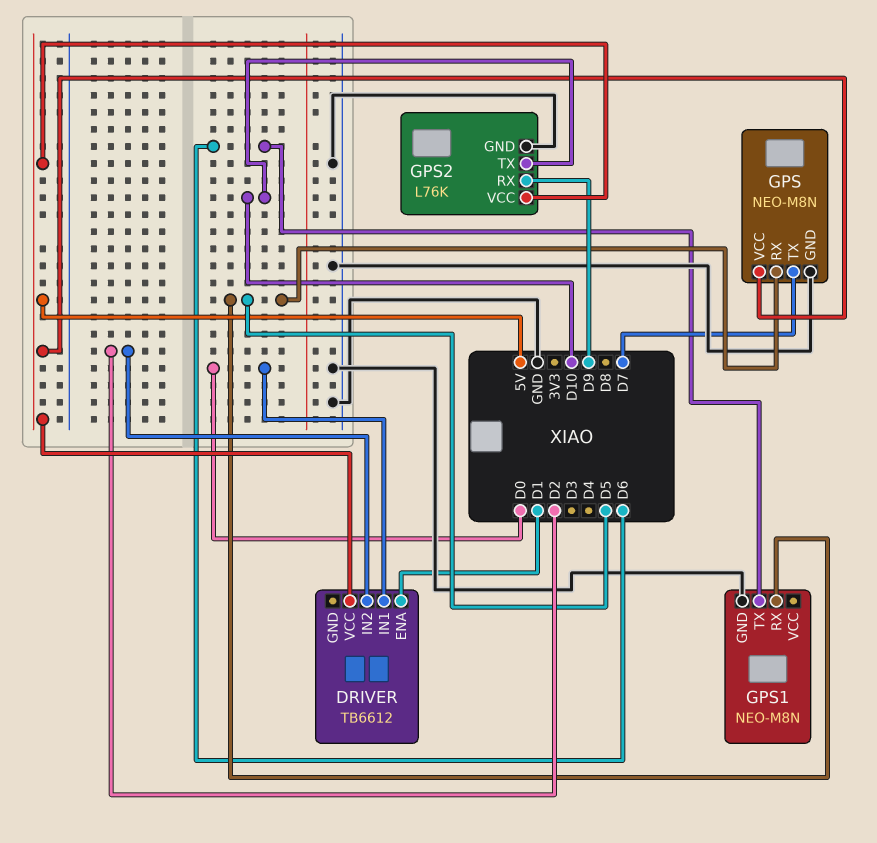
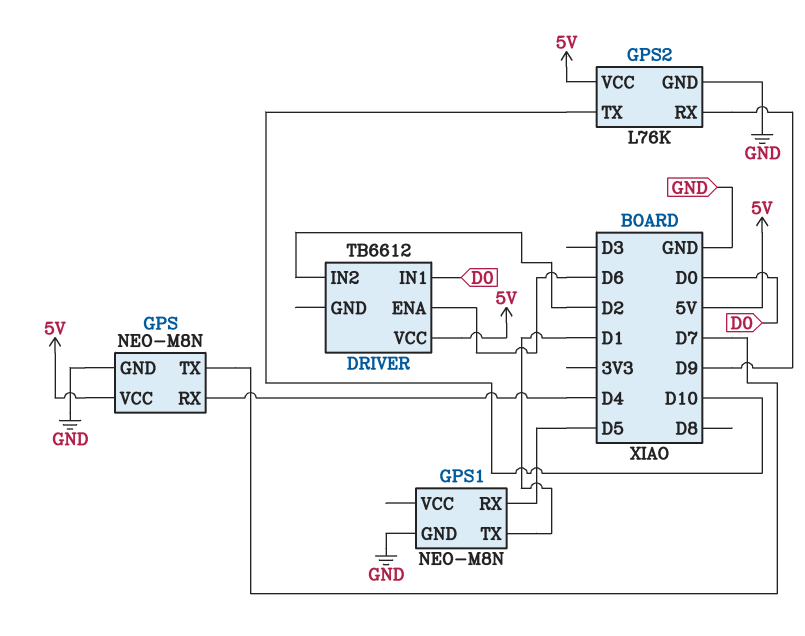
DRIVER pin ENA: D1 -> D6
GPS pin RX: D5 -> D4
GPS1 pin TX: D6 -> D1

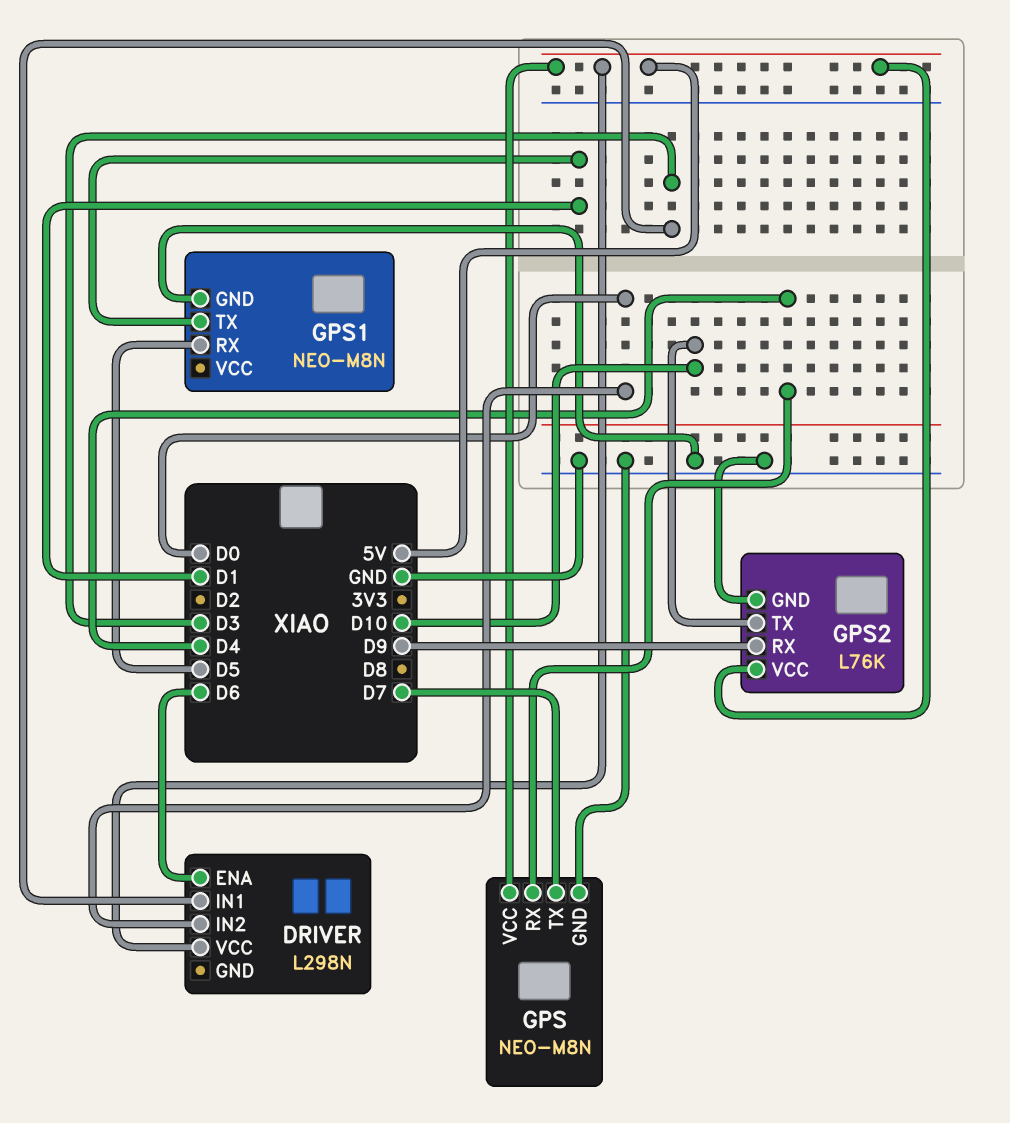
DRIVER: TB6612 -> L298N
DRIVER pin IN1: D0 -> D3
DRIVER pin IN2: D2 -> D0

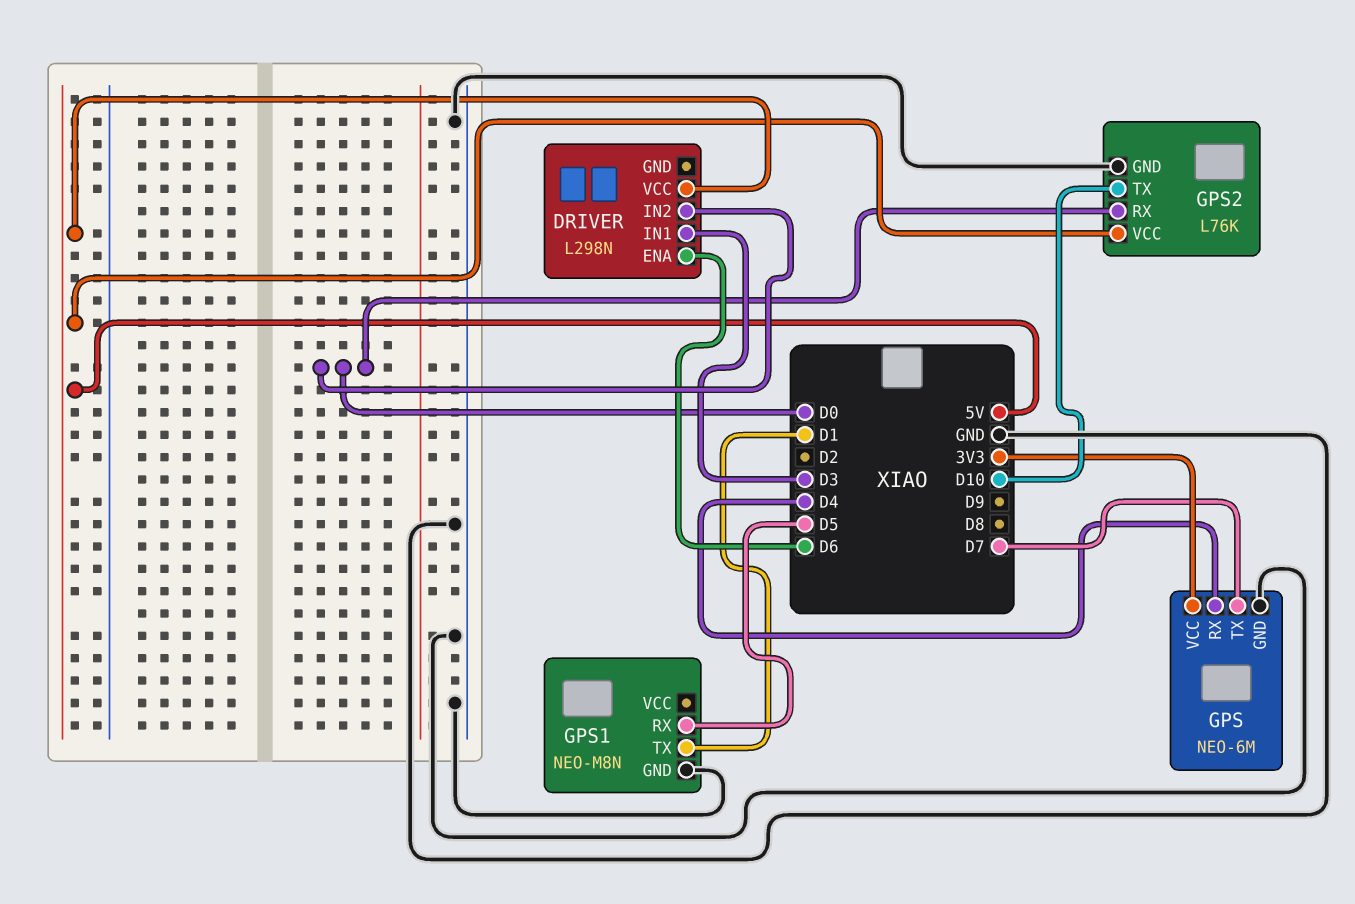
GPS: NEO-M8N -> NEO-6M
GPS pin VCC: 5V -> 3V3
GPS2 pin RX: D9 -> D0

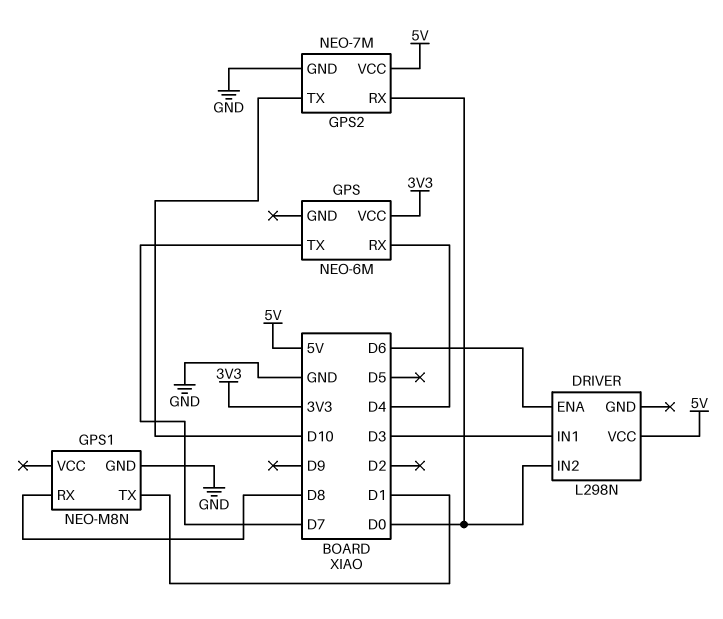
GPS pin GND: GND -> none
GPS1 pin RX: D5 -> D8
GPS2: L76K -> NEO-7M

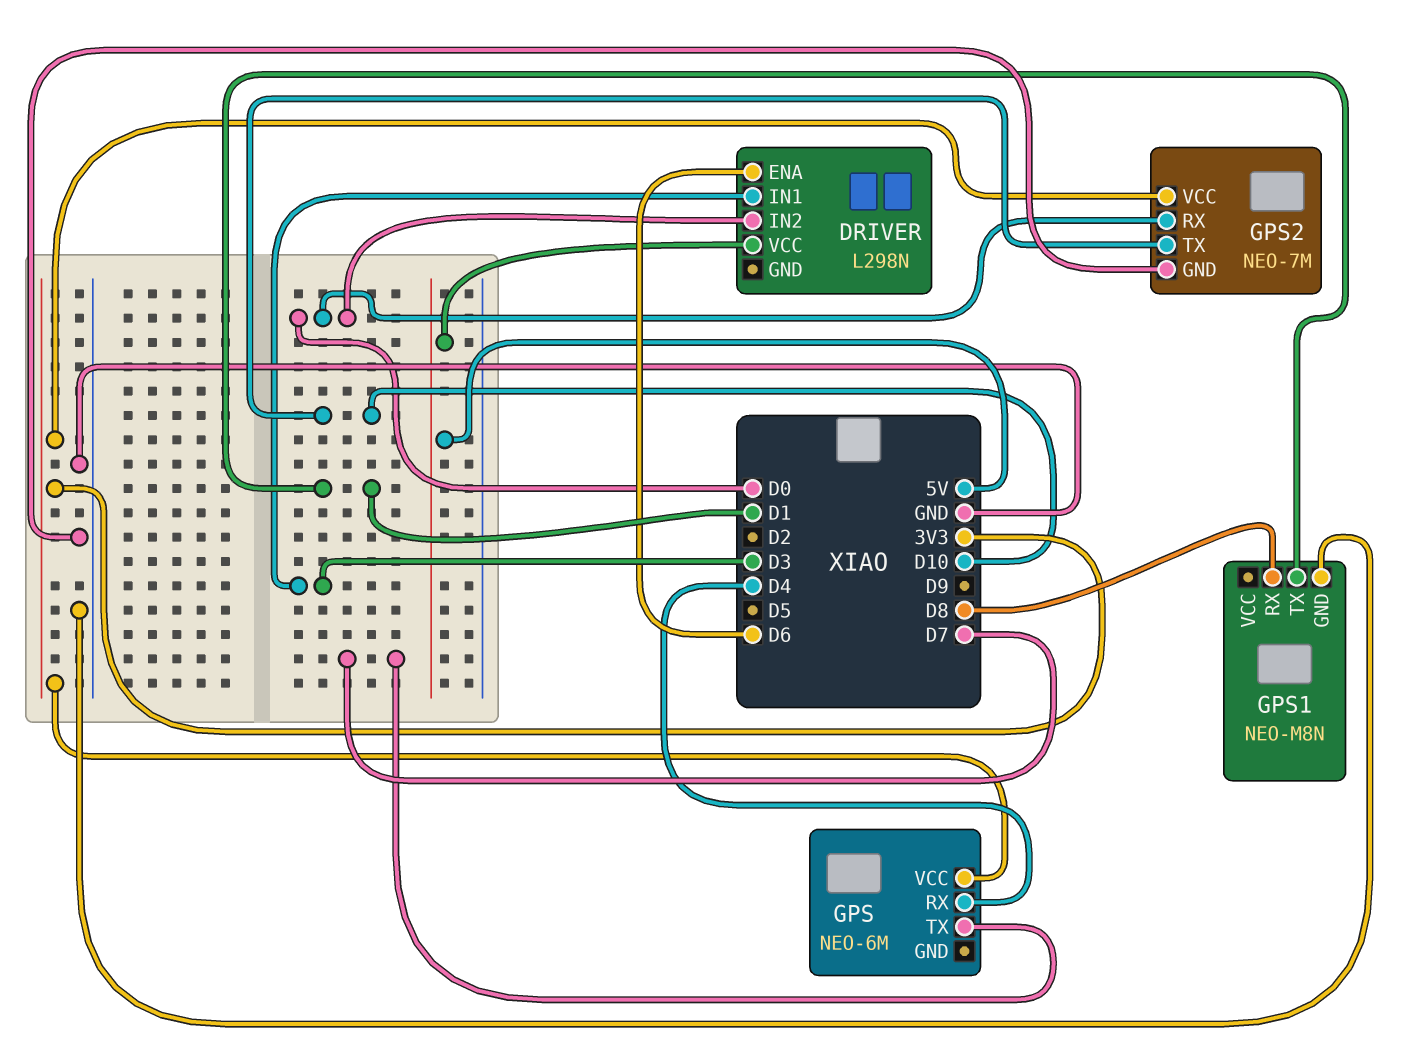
GPS2 pin VCC: 5V -> 3V3

